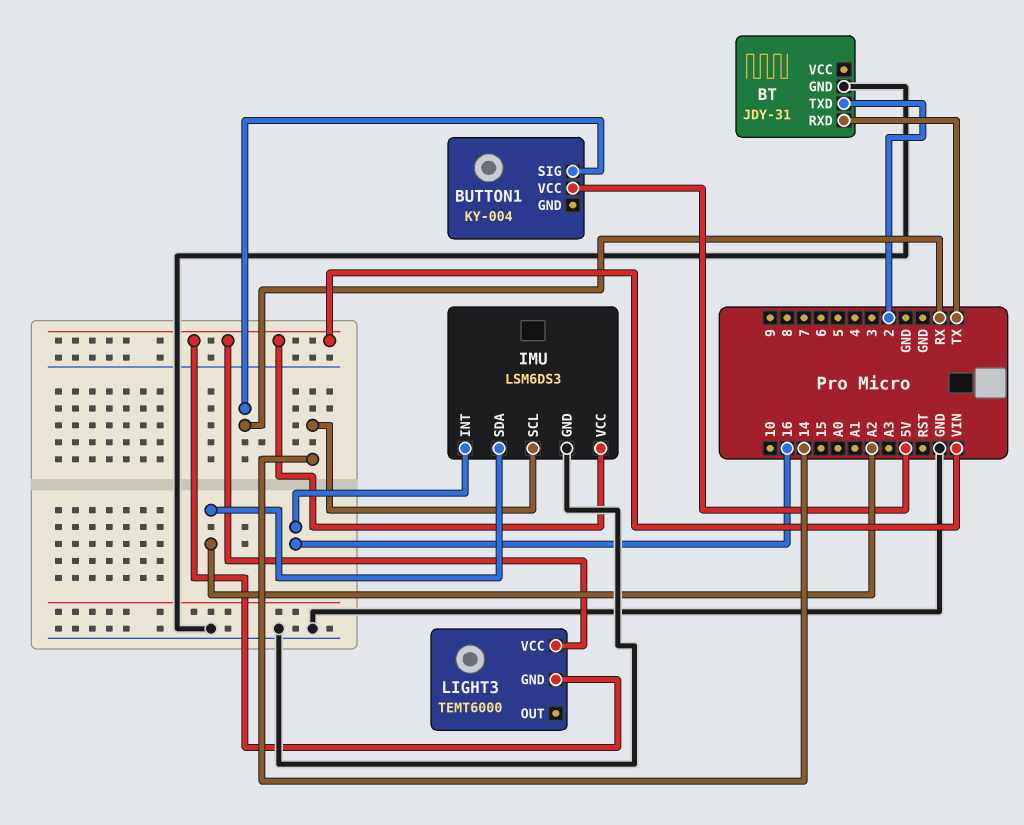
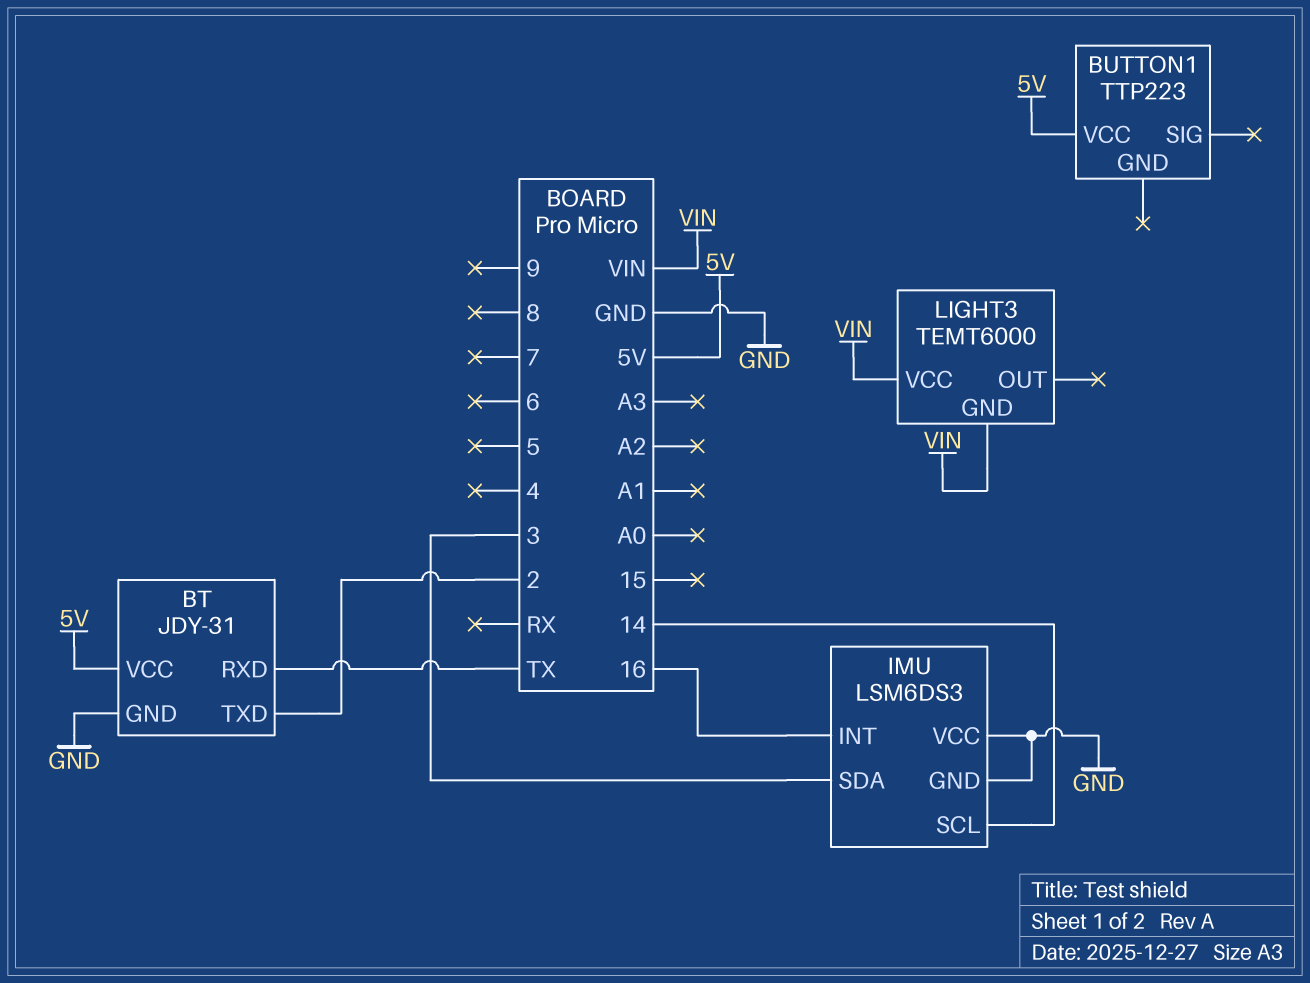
BT pin VCC: none -> 5V
BUTTON1: KY-004 -> TTP223
BUTTON1 pin SIG: RX -> none
IMU pin SDA: A2 -> 3
IMU pin VCC: VIN -> GND

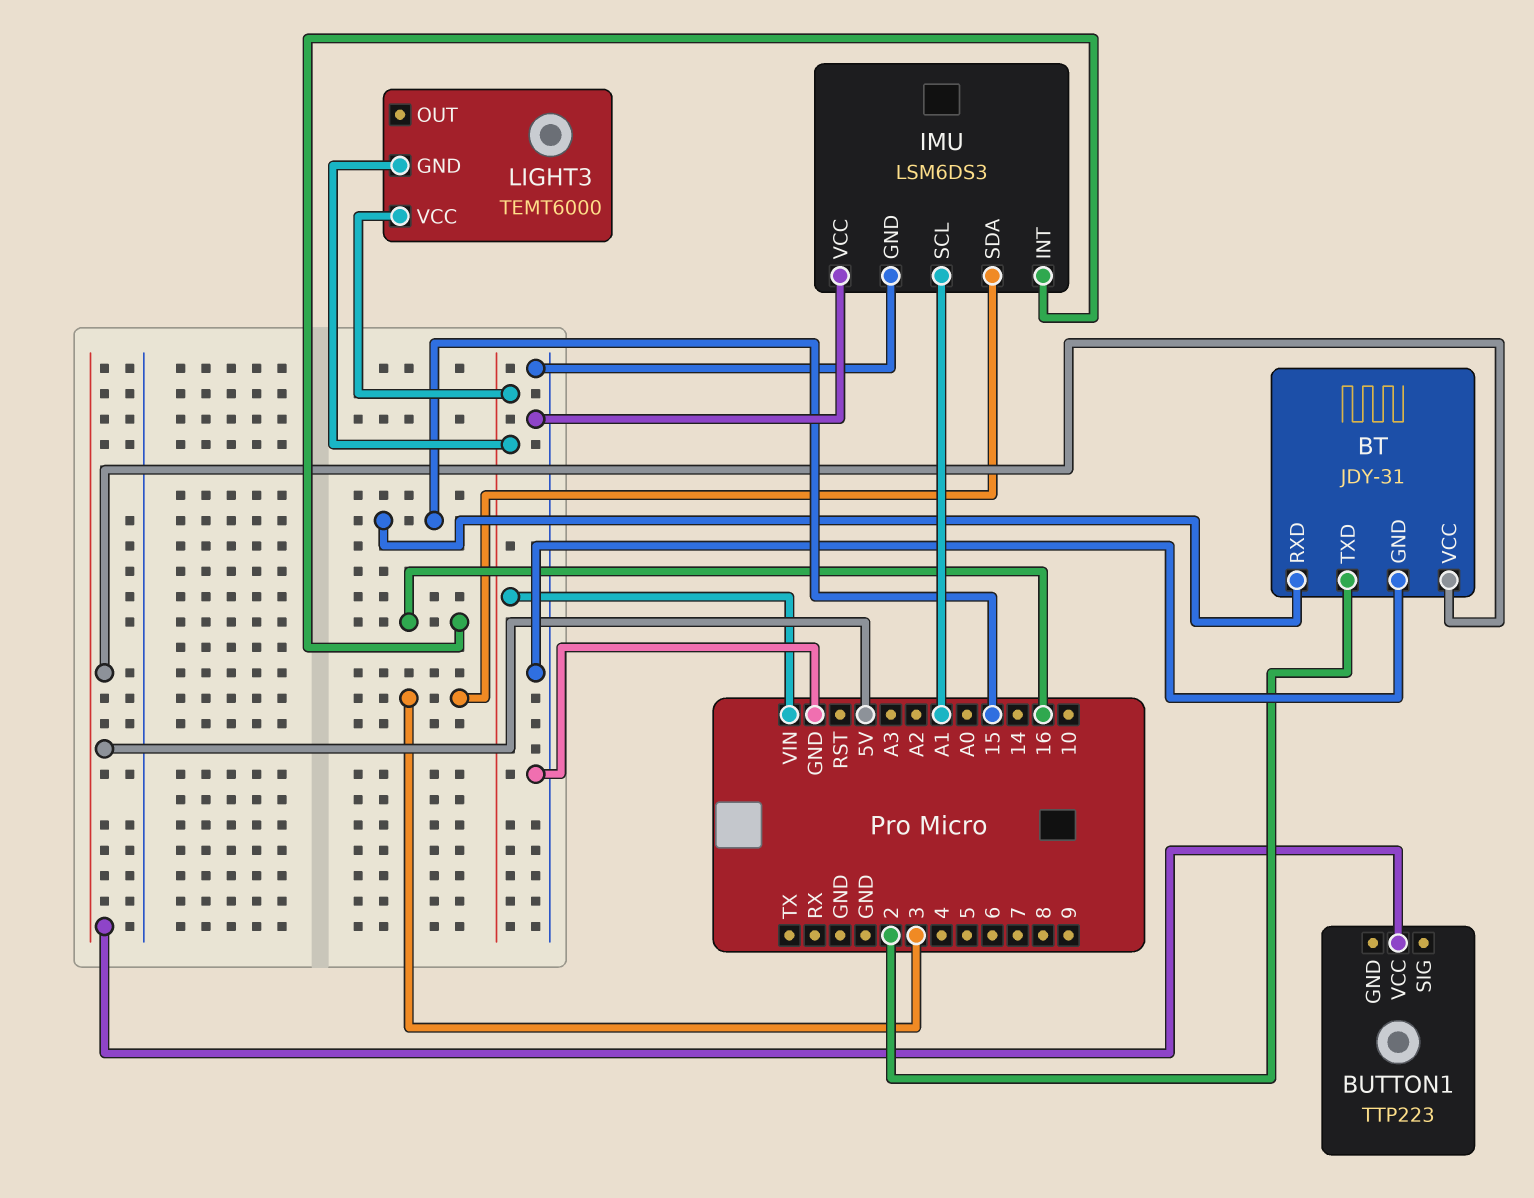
BT pin RXD: TX -> 15
IMU pin SCL: 14 -> A1

